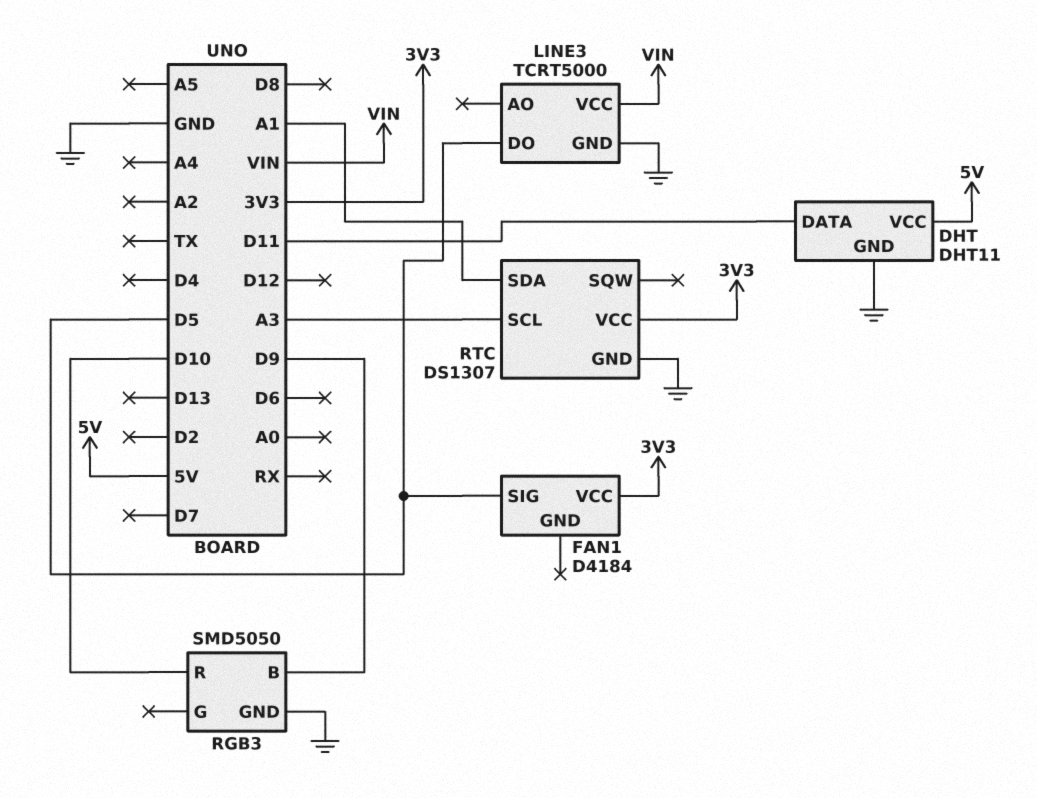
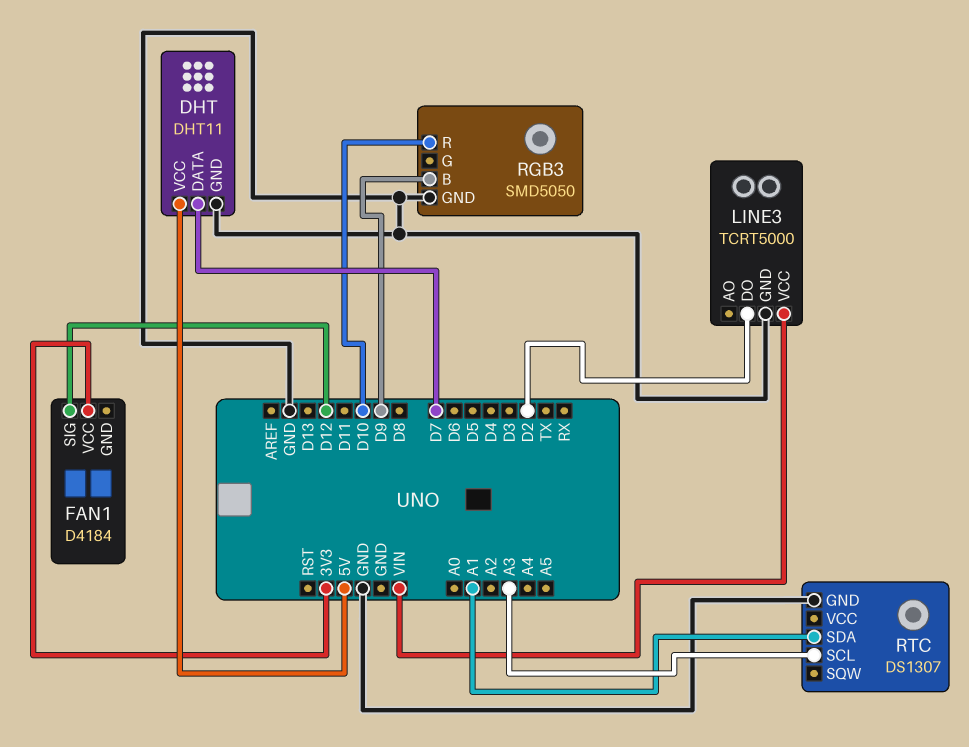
DHT pin DATA: D11 -> D7
FAN1 pin SIG: D5 -> D12
LINE3 pin DO: D5 -> D2
RTC pin VCC: 3V3 -> none

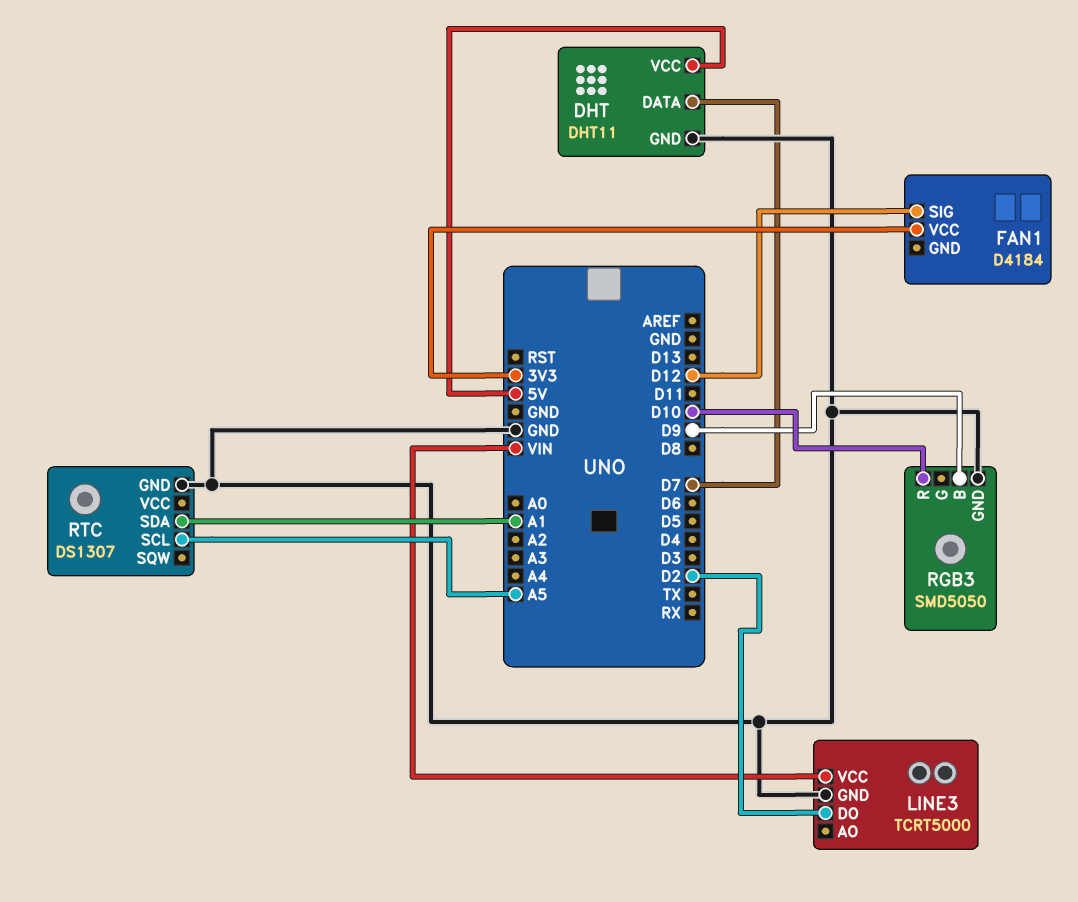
RTC pin SCL: A3 -> A5

